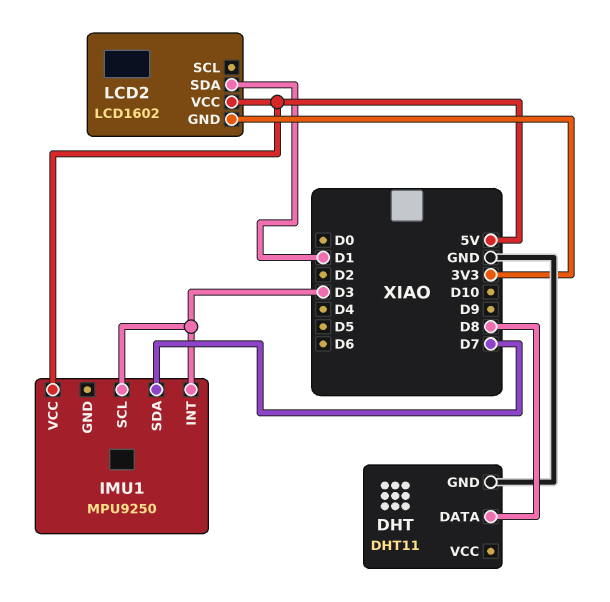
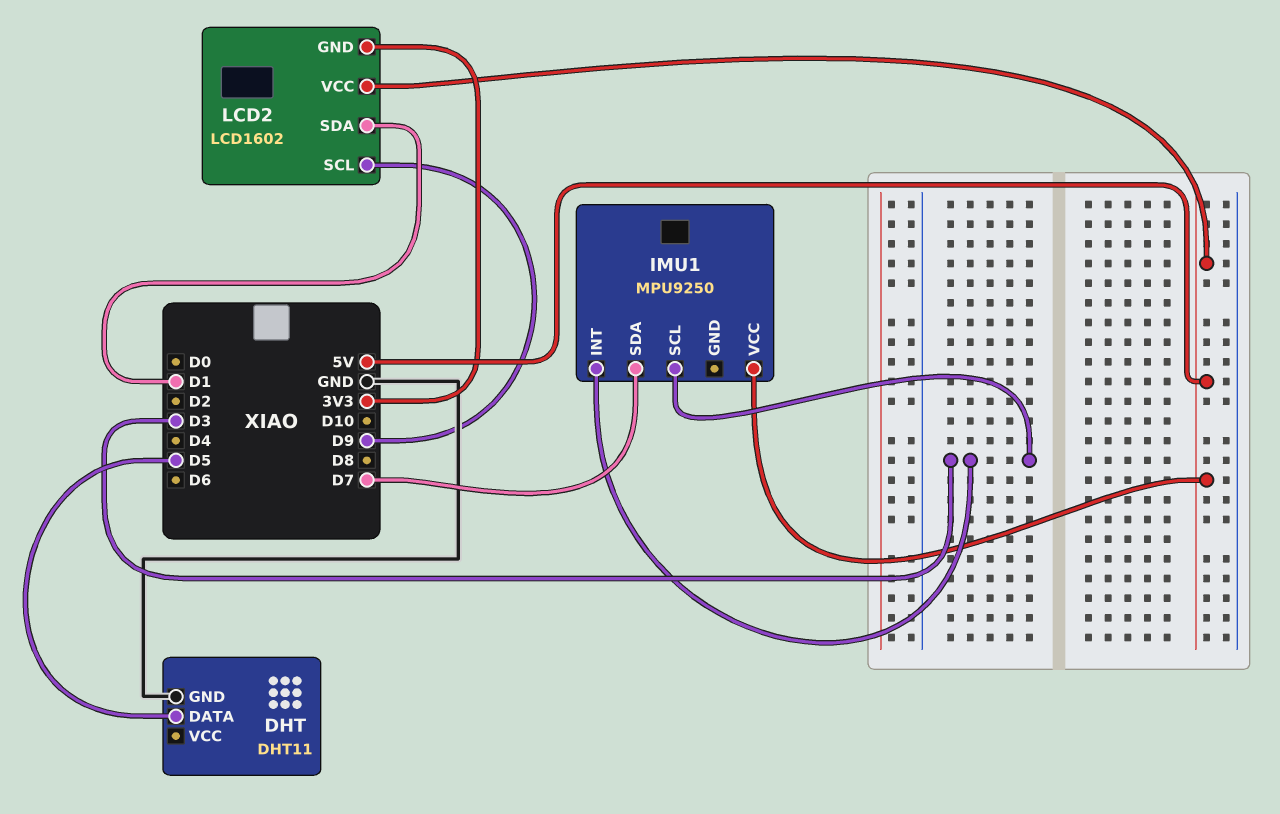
DHT pin DATA: D8 -> D5
LCD2 pin SCL: none -> D9

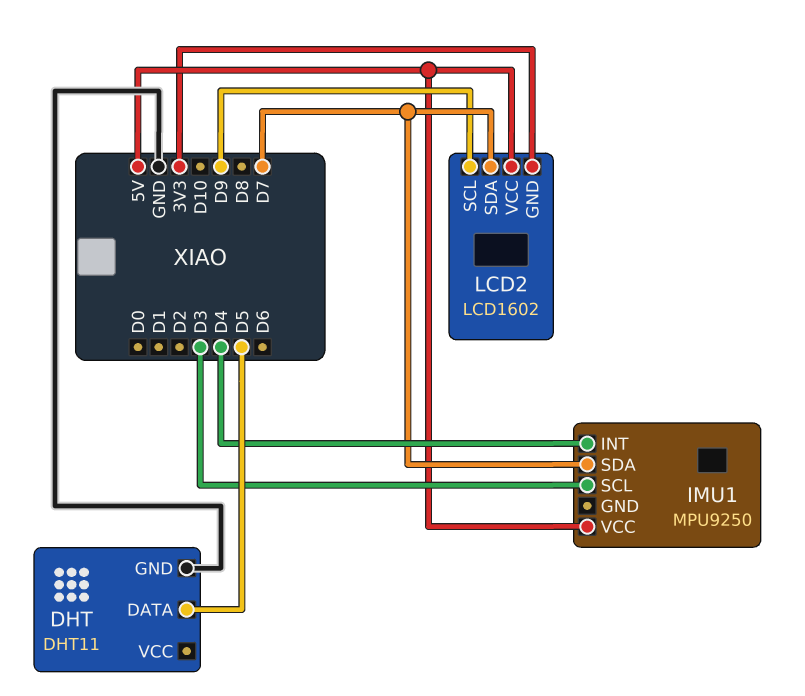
IMU1 pin INT: D3 -> D4
LCD2 pin SDA: D1 -> D7

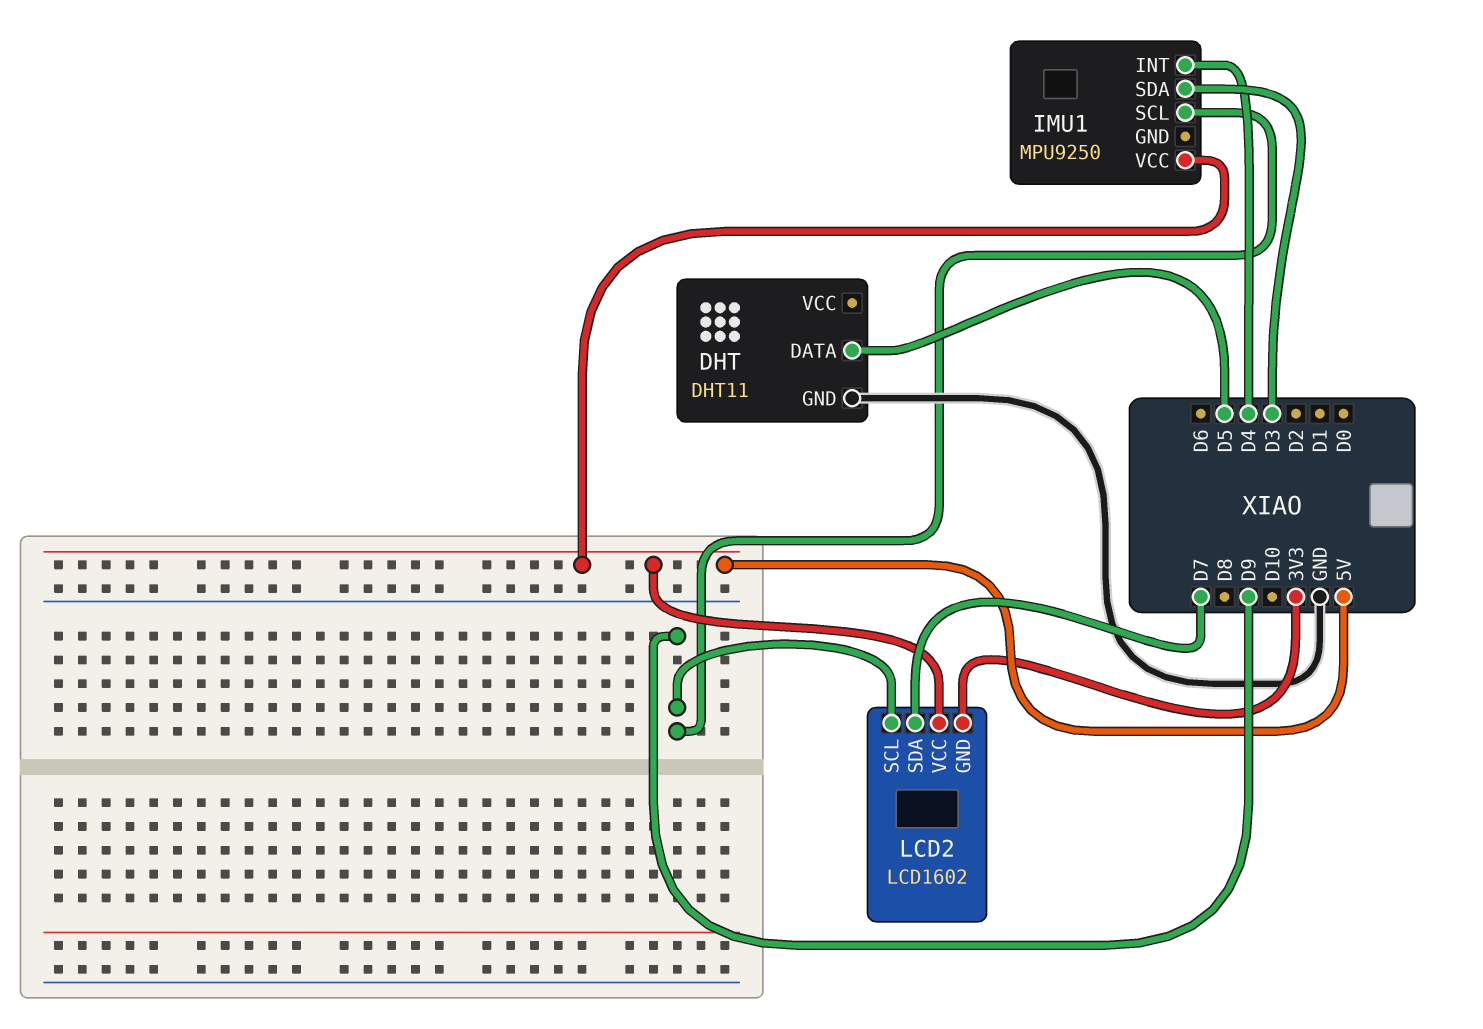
IMU1 pin SCL: D3 -> D9
IMU1 pin SDA: D7 -> D3

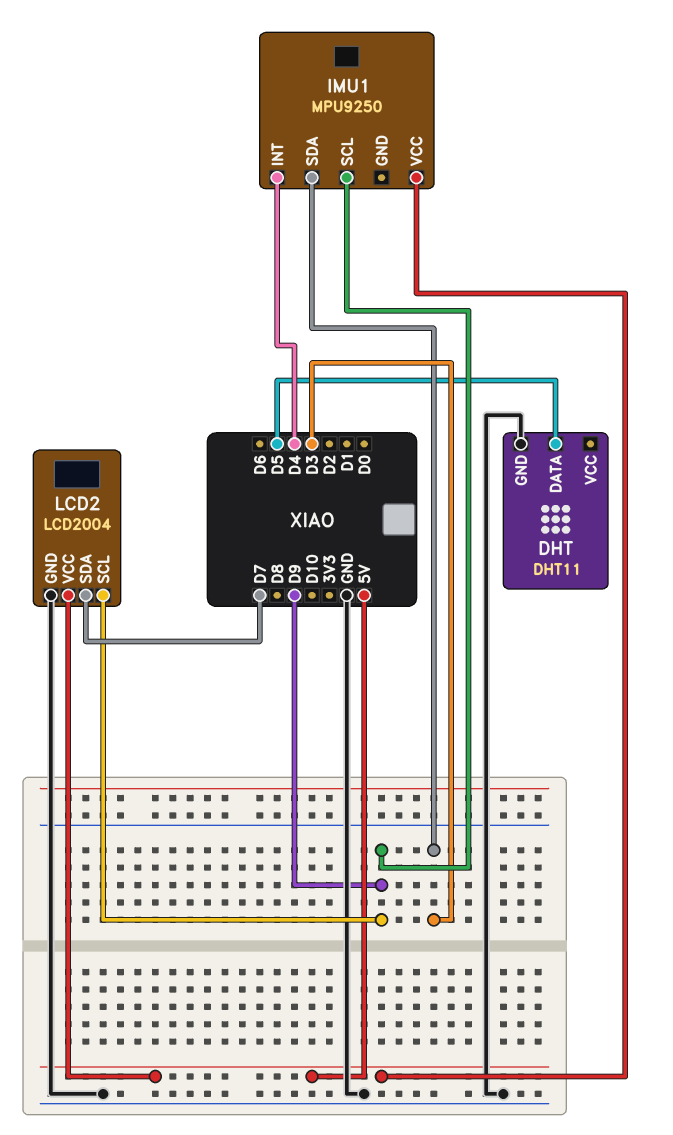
LCD2: LCD1602 -> LCD2004
LCD2 pin GND: 3V3 -> GND

